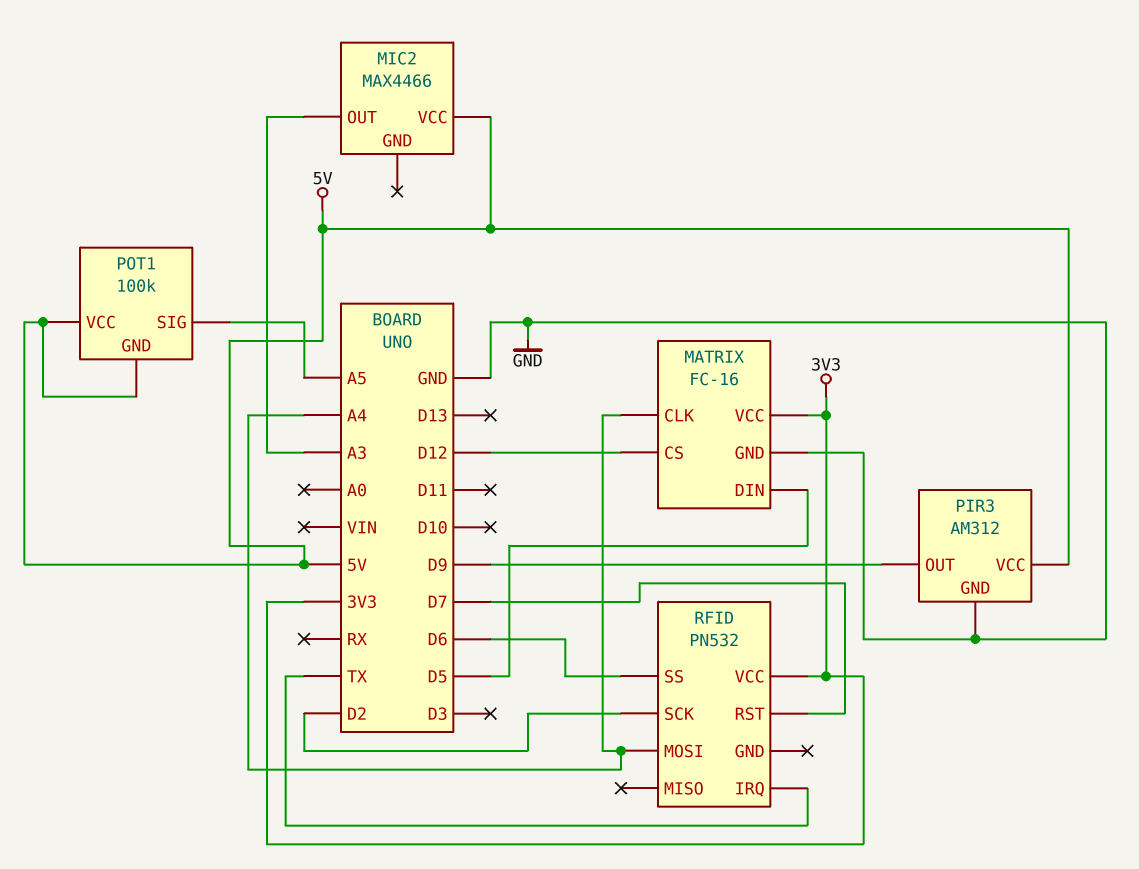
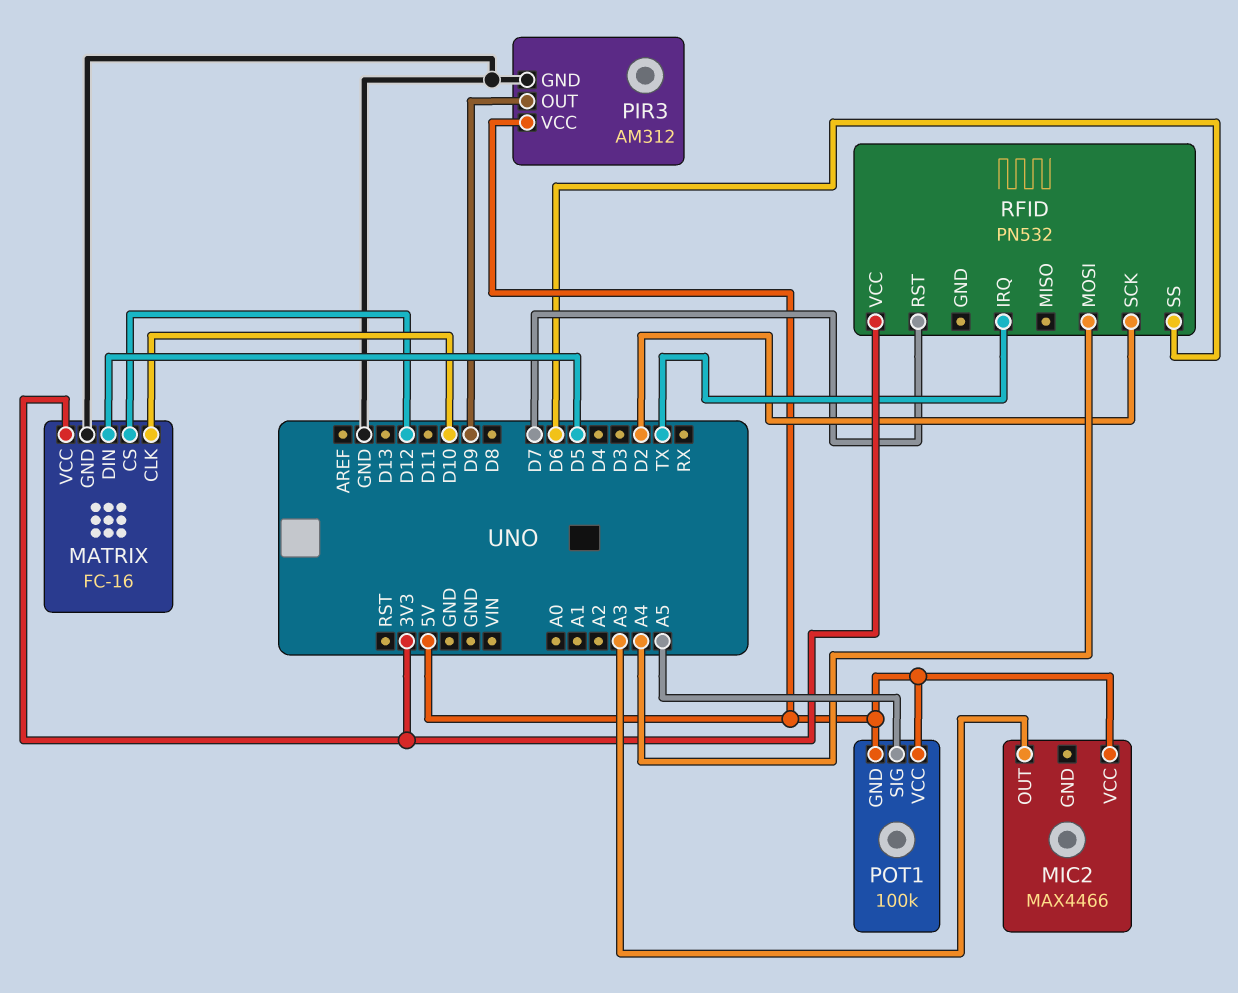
MATRIX pin CLK: A4 -> D10

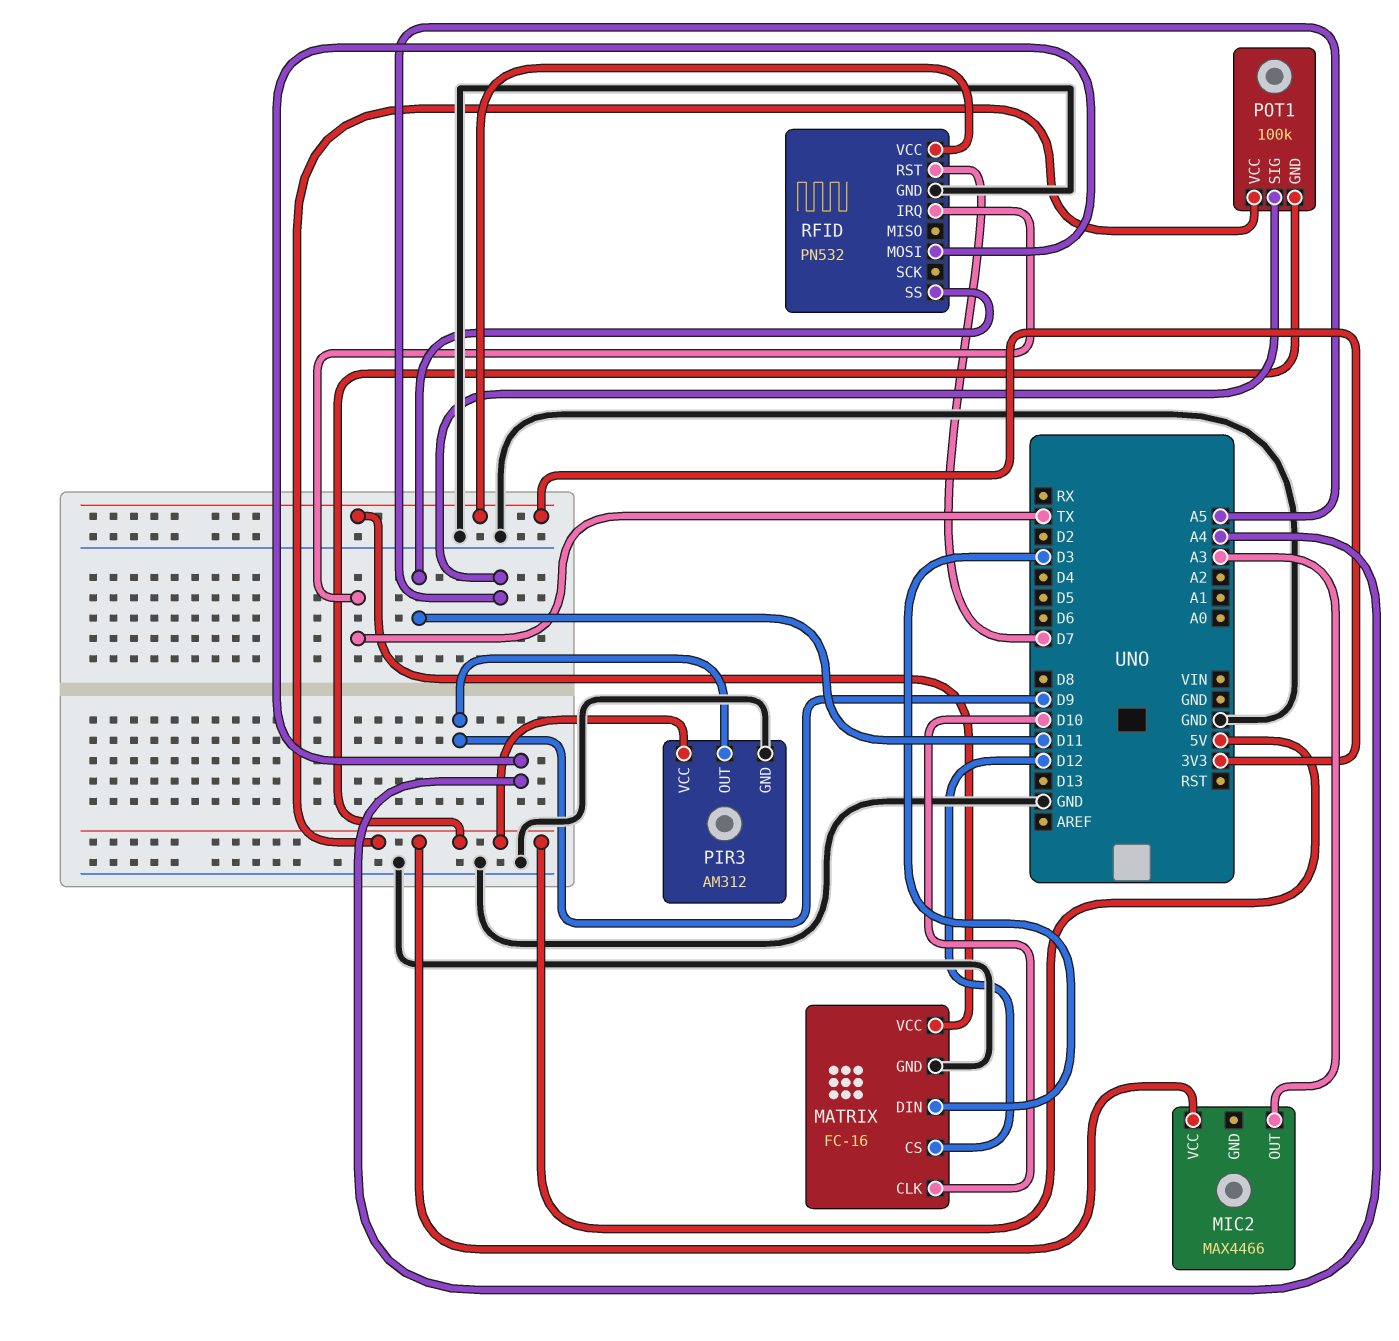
MATRIX pin DIN: D5 -> D3
RFID pin GND: none -> GND
RFID pin SCK: D2 -> none
RFID pin SS: D6 -> D11

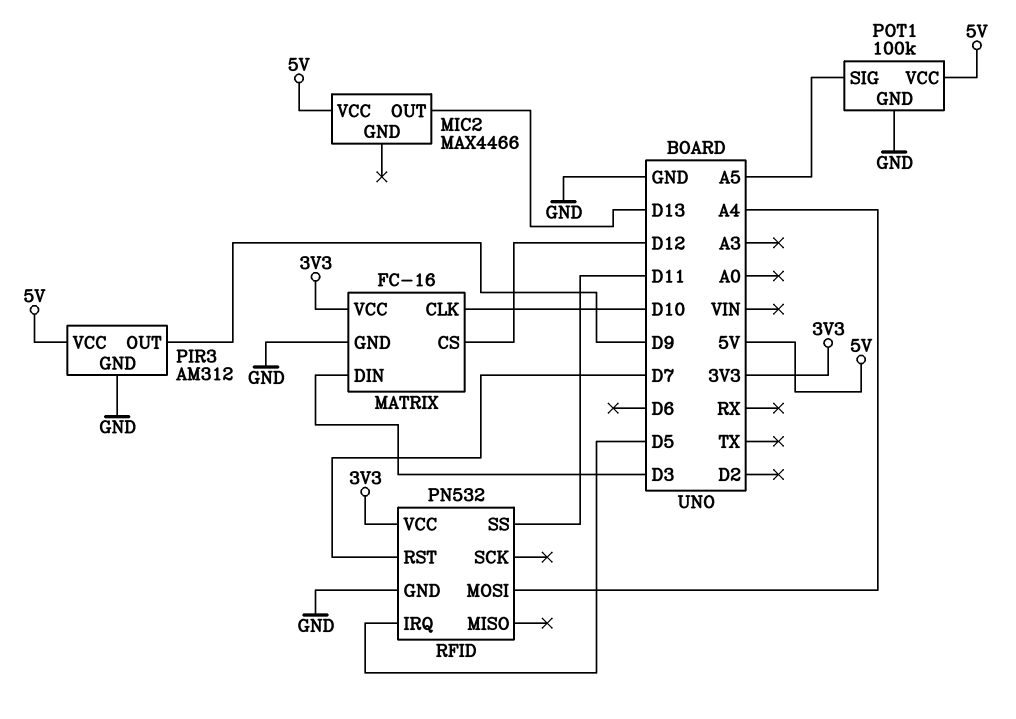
MIC2 pin OUT: A3 -> D13
POT1 pin GND: 5V -> GND
RFID pin IRQ: TX -> D5

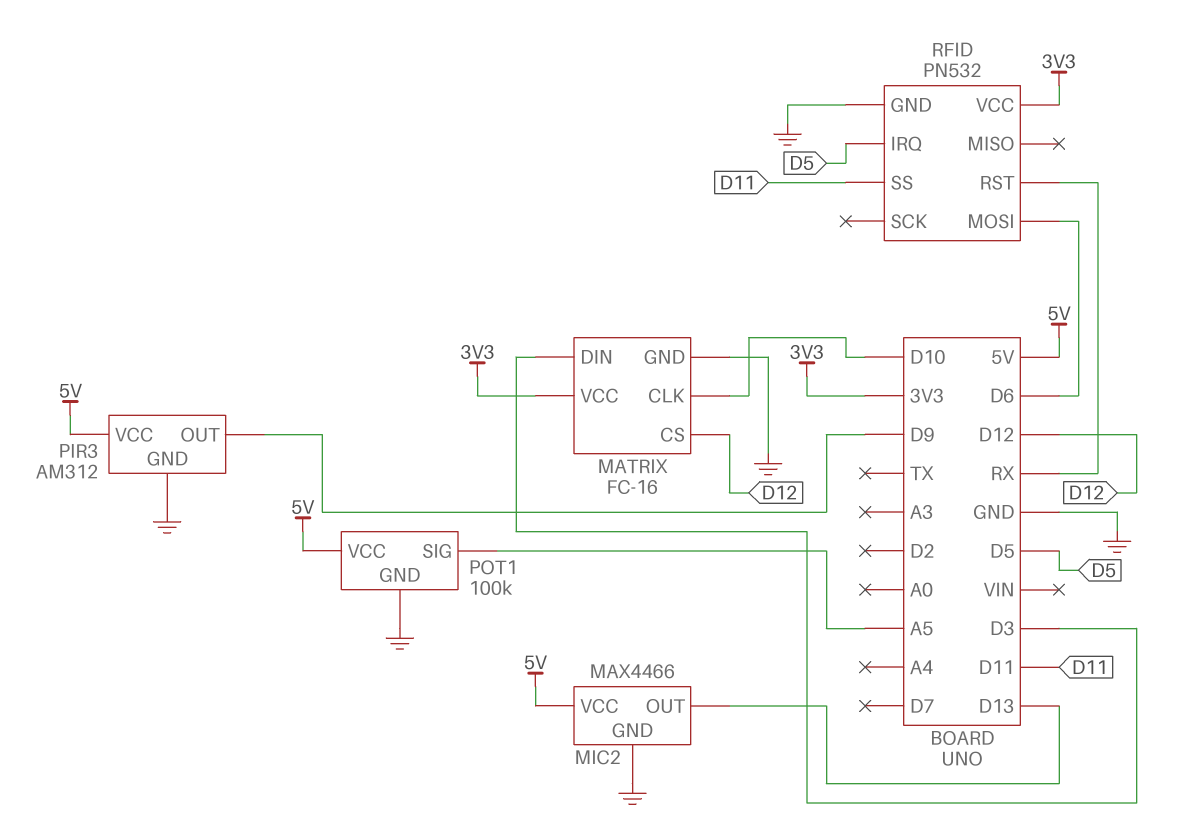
MIC2 pin GND: none -> GND
RFID pin MOSI: A4 -> D6
RFID pin RST: D7 -> RX

